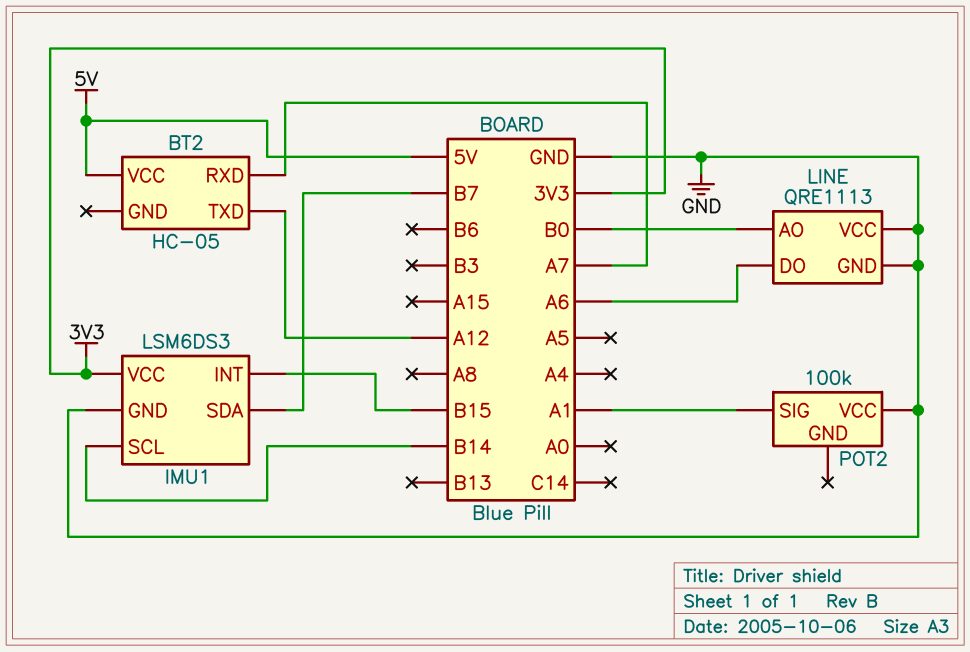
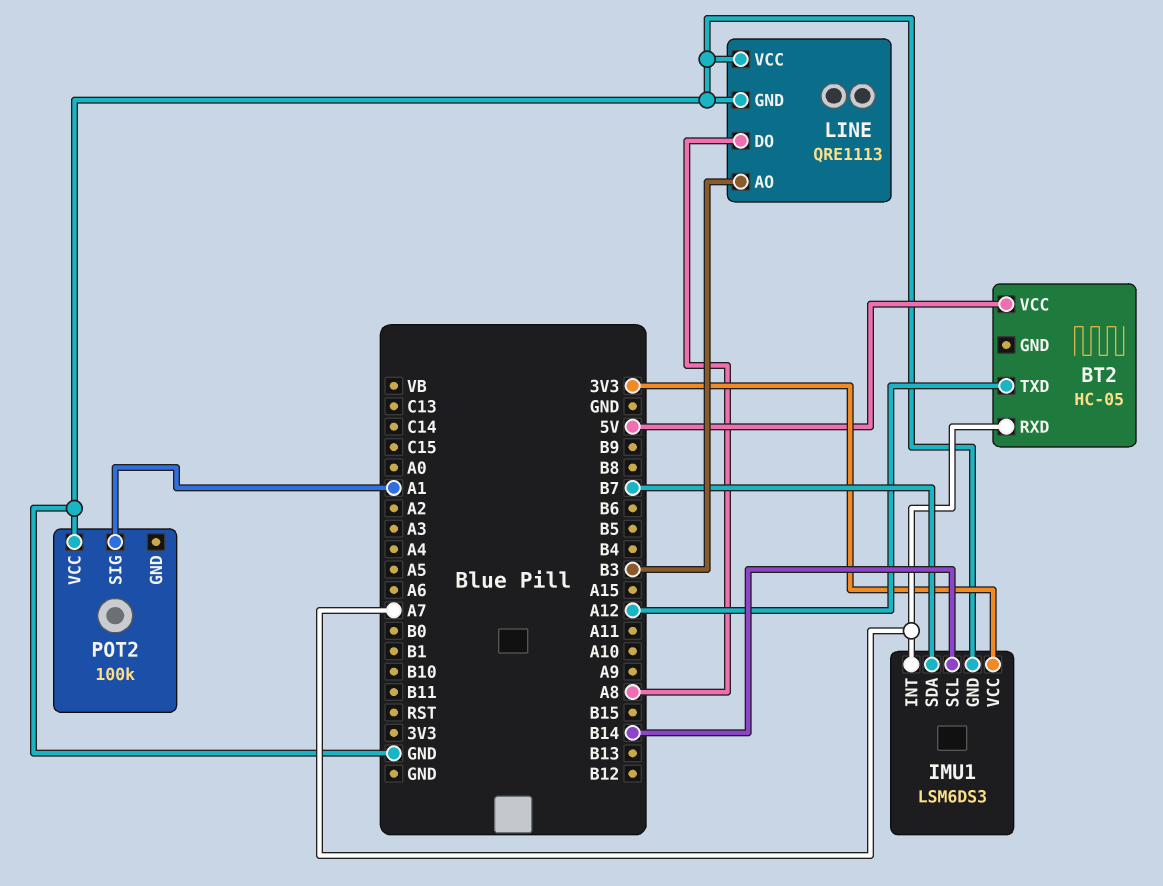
IMU1 pin INT: B15 -> A7
LINE pin AO: B0 -> B3
LINE pin DO: A6 -> A8

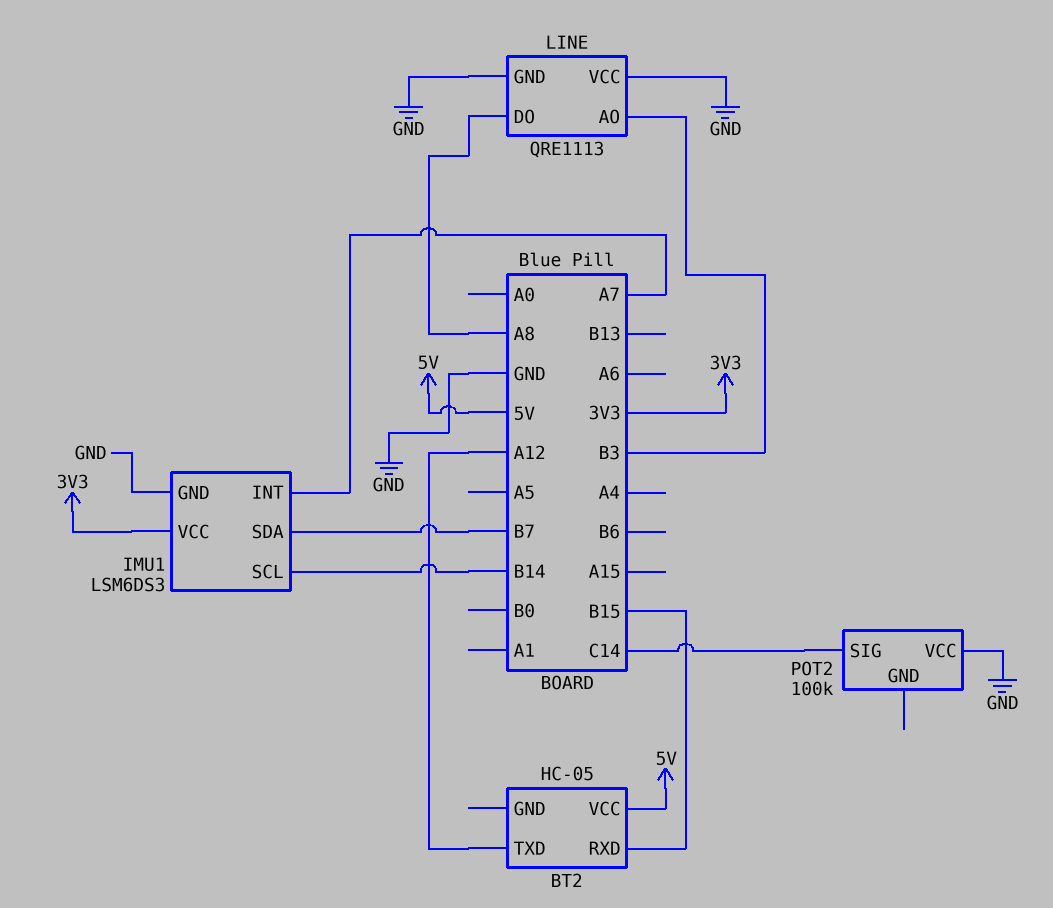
BT2 pin RXD: A7 -> B15
POT2 pin SIG: A1 -> C14

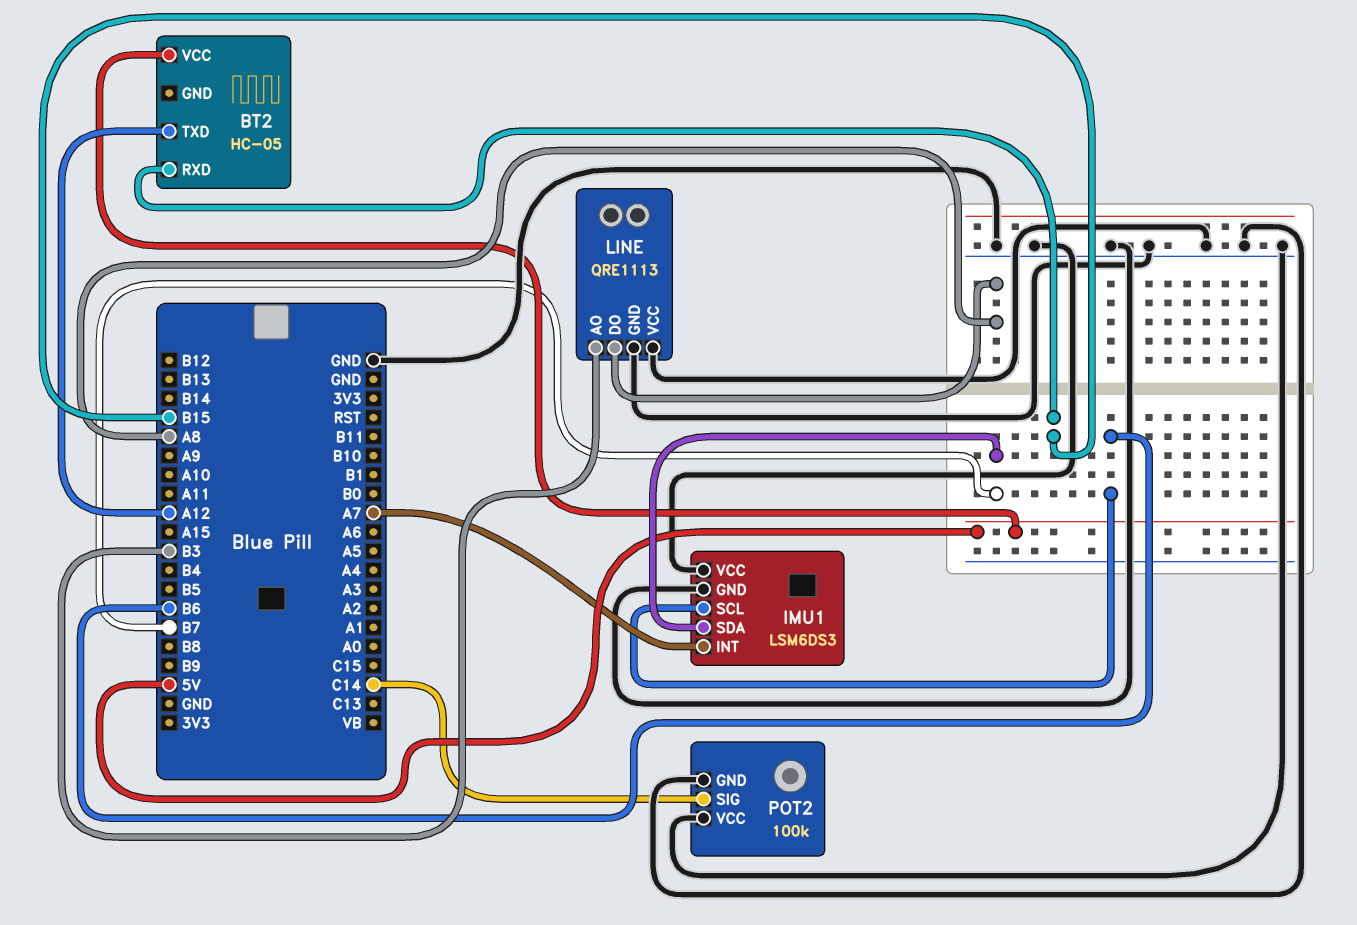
IMU1 pin SCL: B14 -> B6
IMU1 pin VCC: 3V3 -> GND
POT2 pin GND: none -> GND

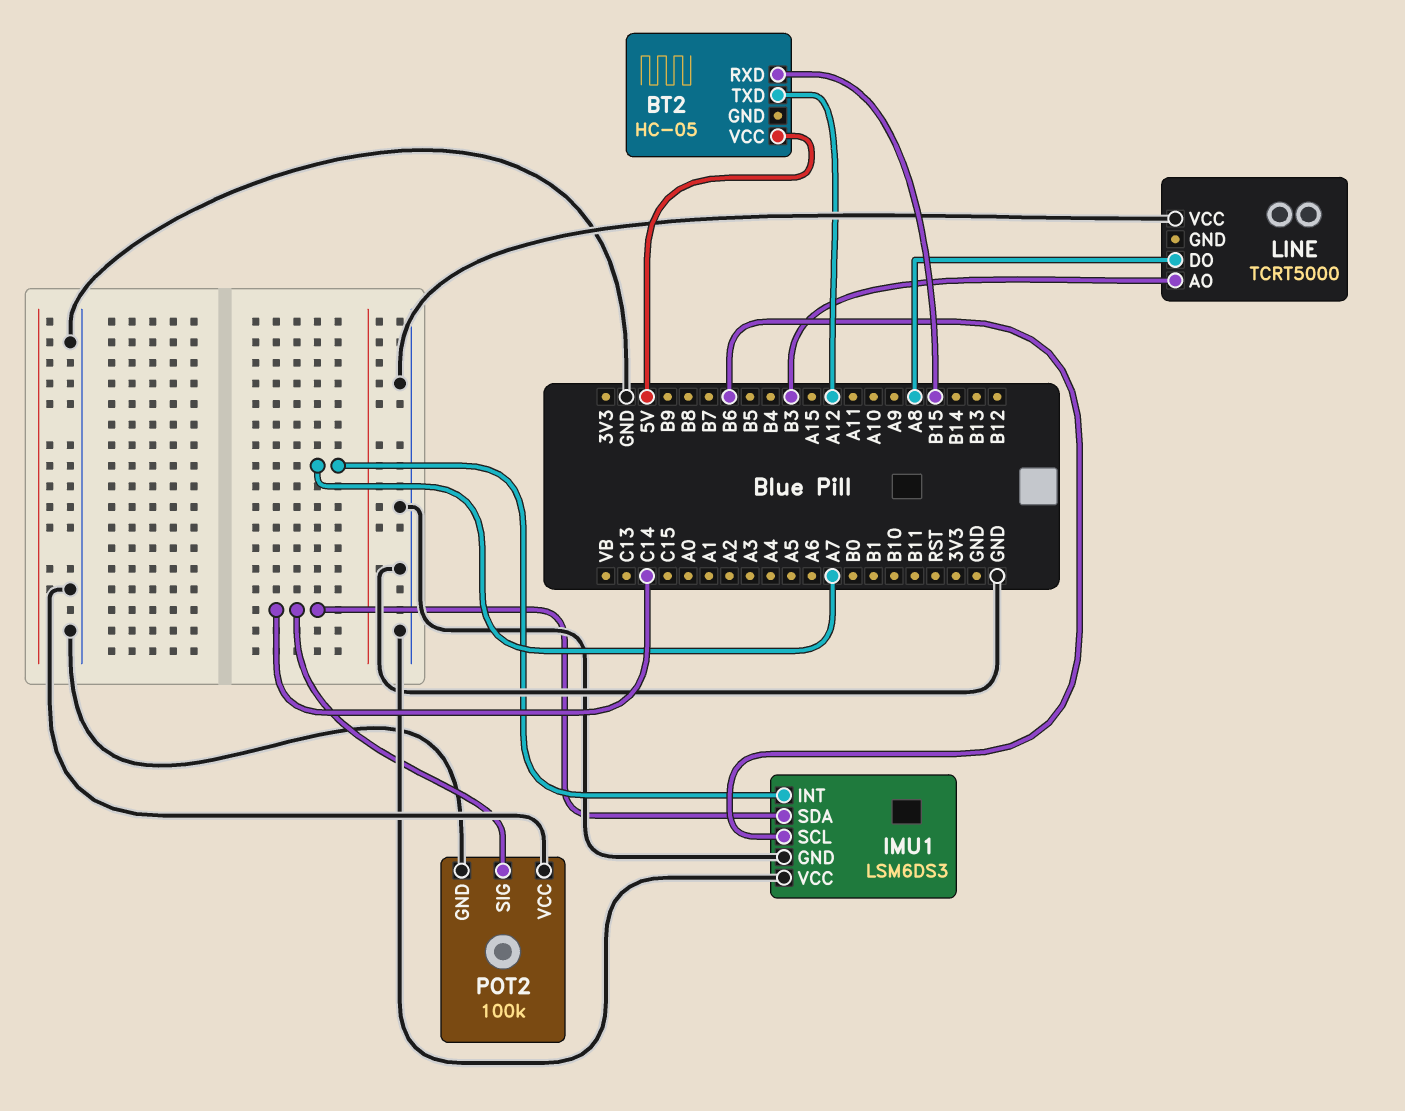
IMU1 pin SDA: B7 -> C14
LINE: QRE1113 -> TCRT5000
LINE pin GND: GND -> none

